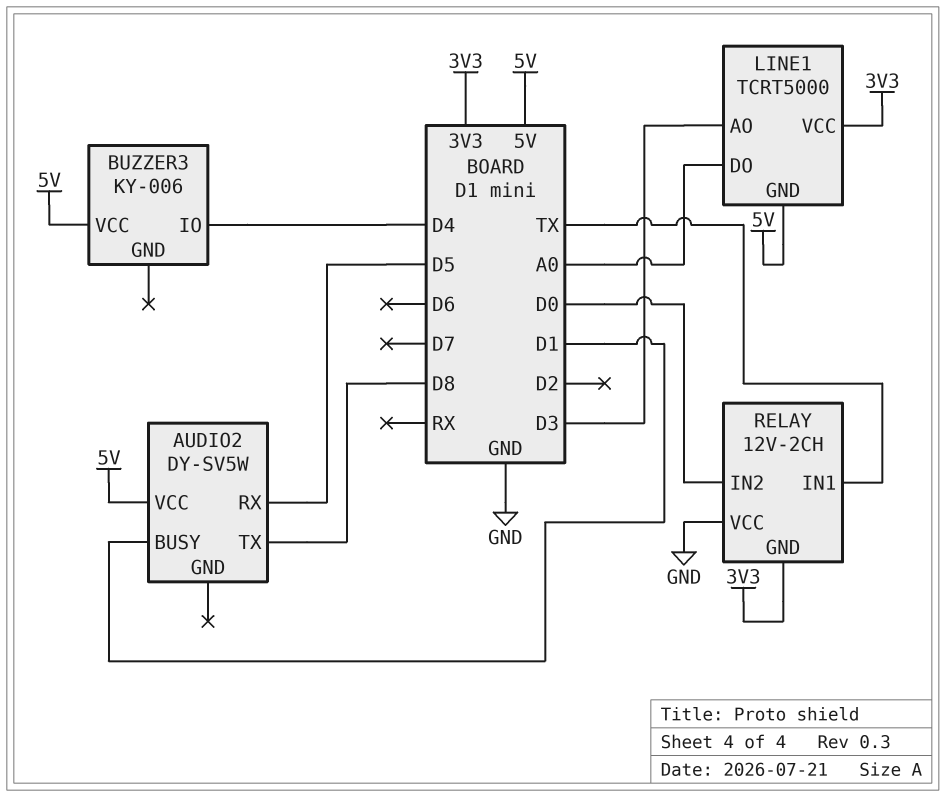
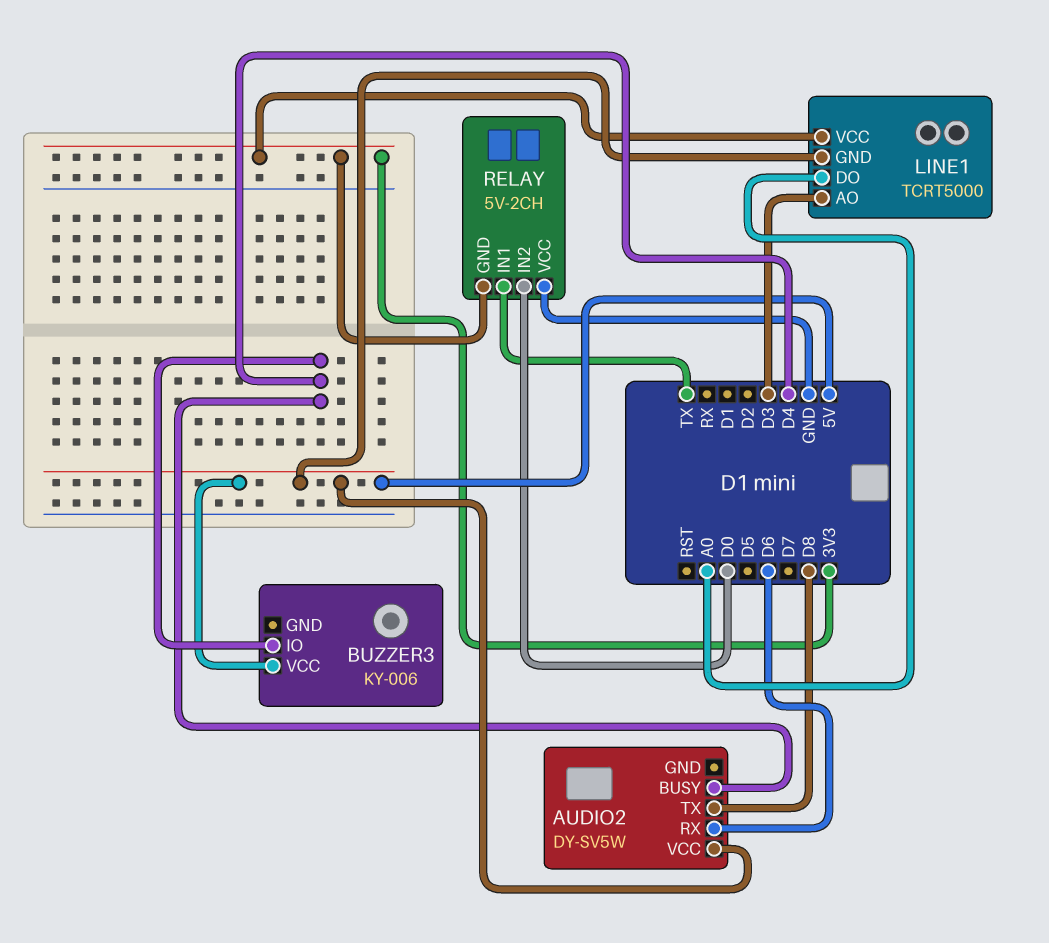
AUDIO2 pin BUSY: D1 -> D4
AUDIO2 pin RX: D5 -> D6
RELAY: 12V-2CH -> 5V-2CH

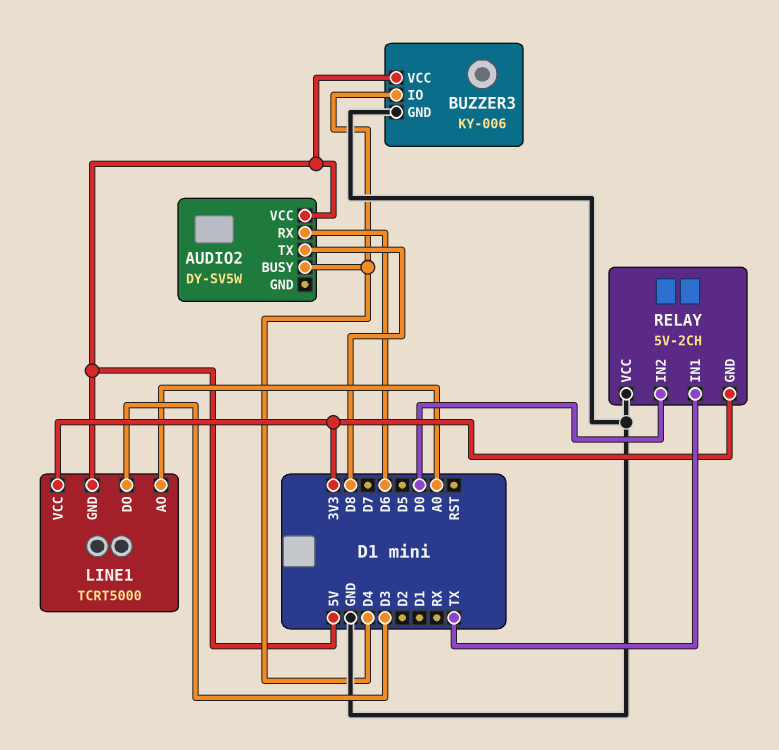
BUZZER3 pin GND: none -> GND
LINE1 pin AO: D3 -> A0
LINE1 pin DO: A0 -> D3

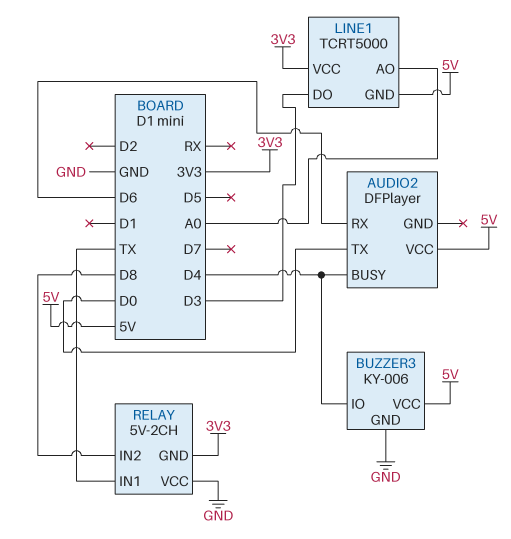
AUDIO2: DY-SV5W -> DFPlayer
AUDIO2 pin TX: D8 -> D0
RELAY pin IN2: D0 -> D8

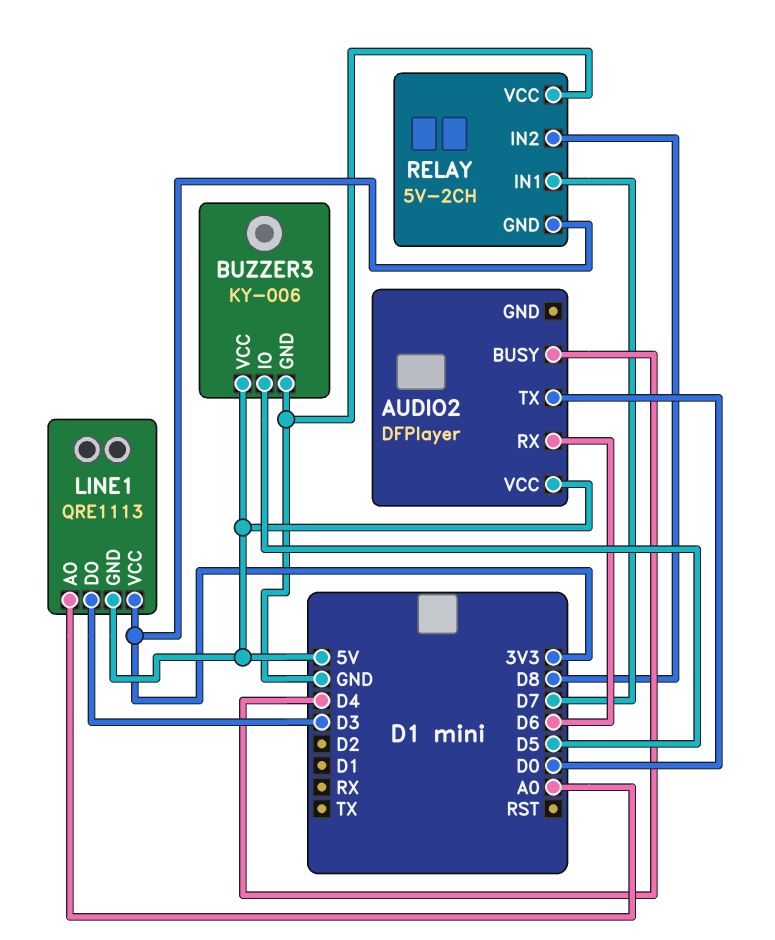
BUZZER3 pin IO: D4 -> D5
LINE1: TCRT5000 -> QRE1113
RELAY pin IN1: TX -> D7

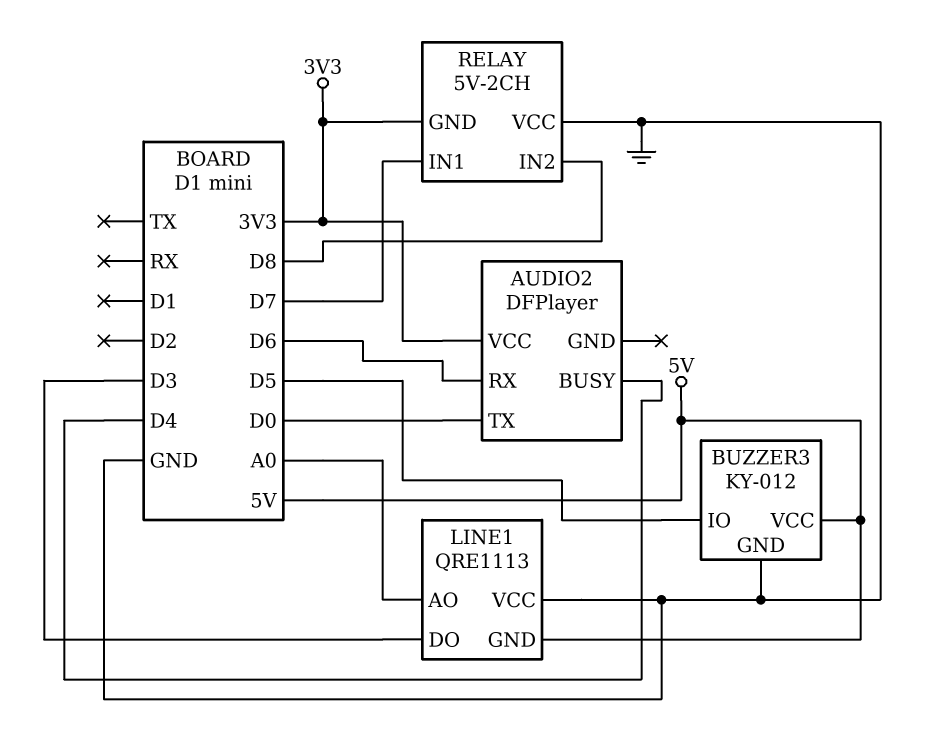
AUDIO2 pin VCC: 5V -> 3V3
BUZZER3: KY-006 -> KY-012
LINE1 pin VCC: 3V3 -> GND

